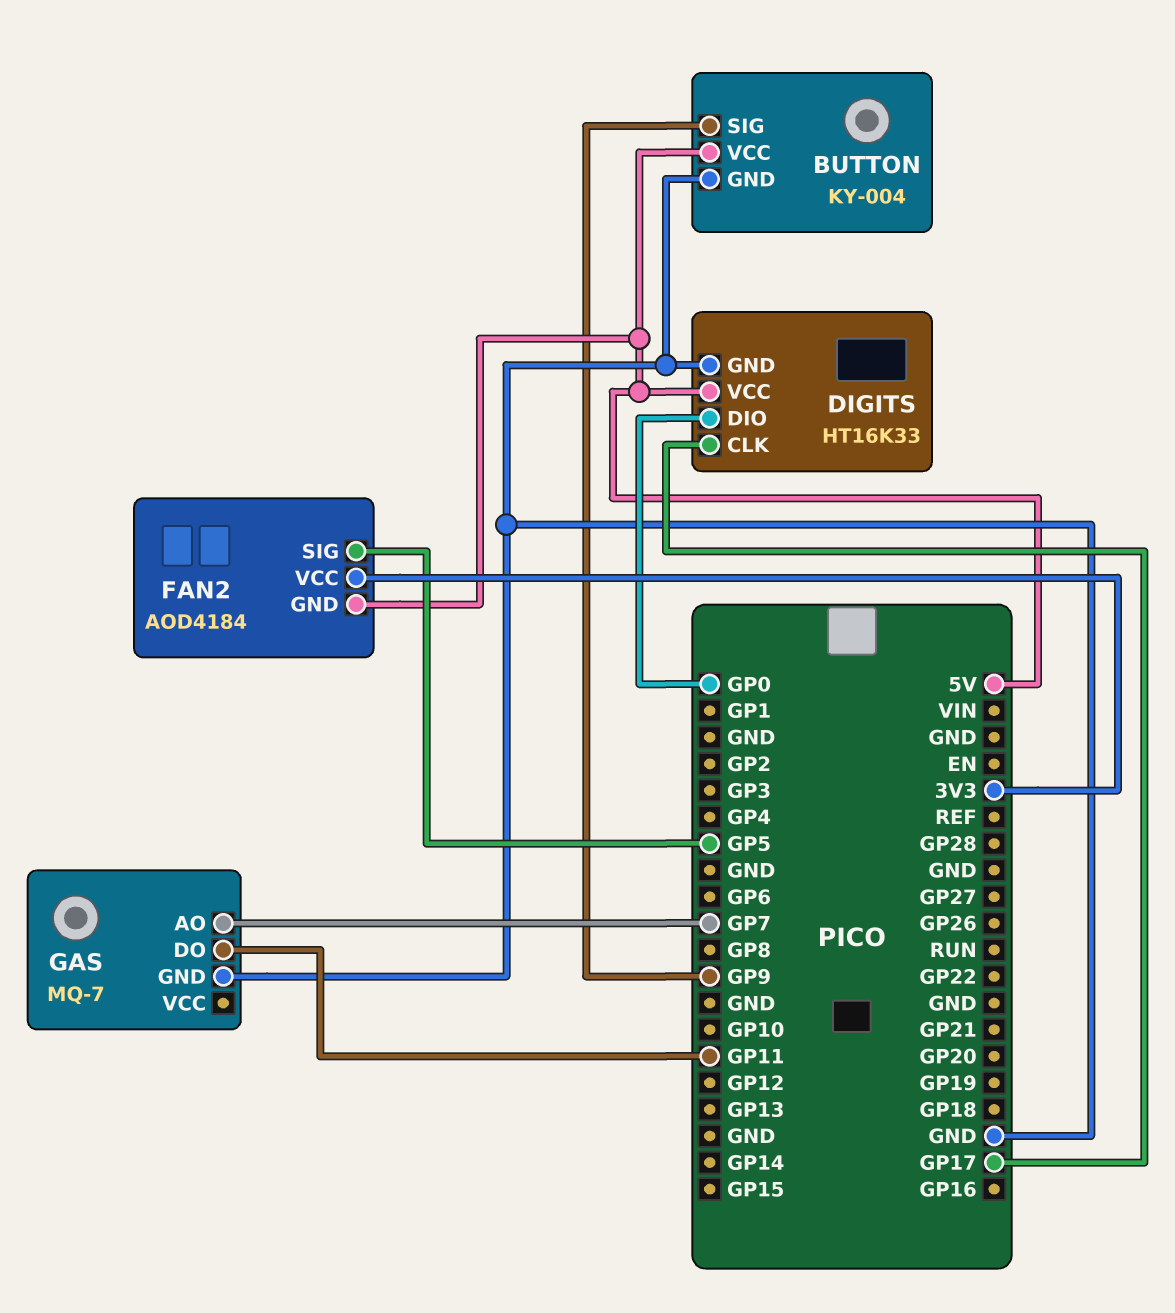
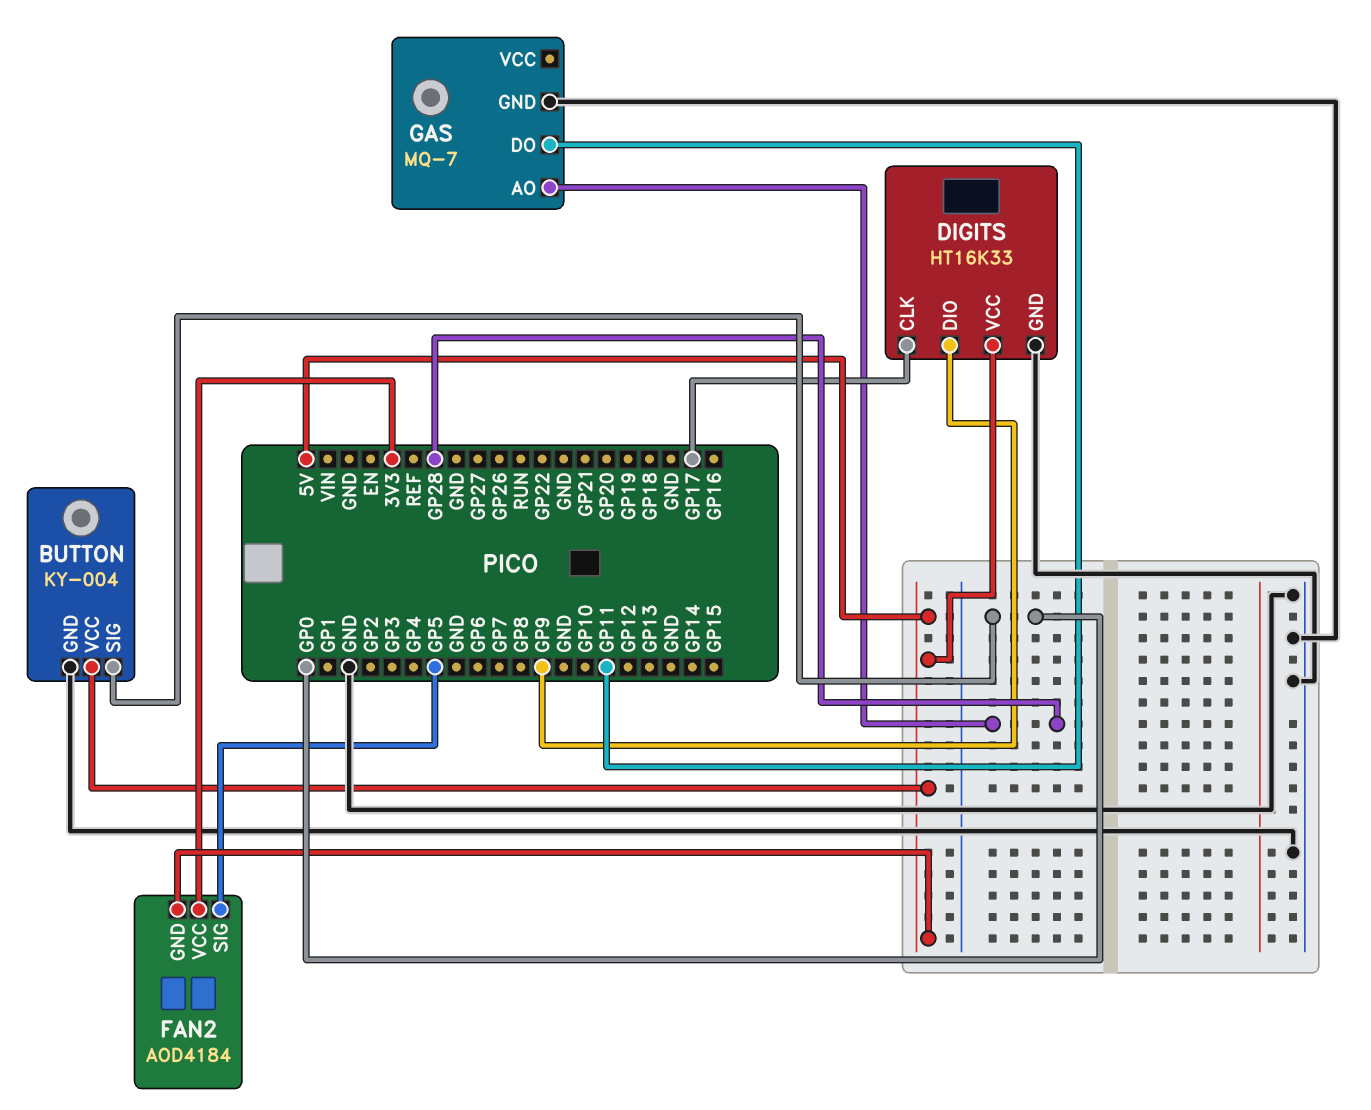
BUTTON pin SIG: GP9 -> GP0
DIGITS pin DIO: GP0 -> GP9
GAS pin AO: GP7 -> GP28

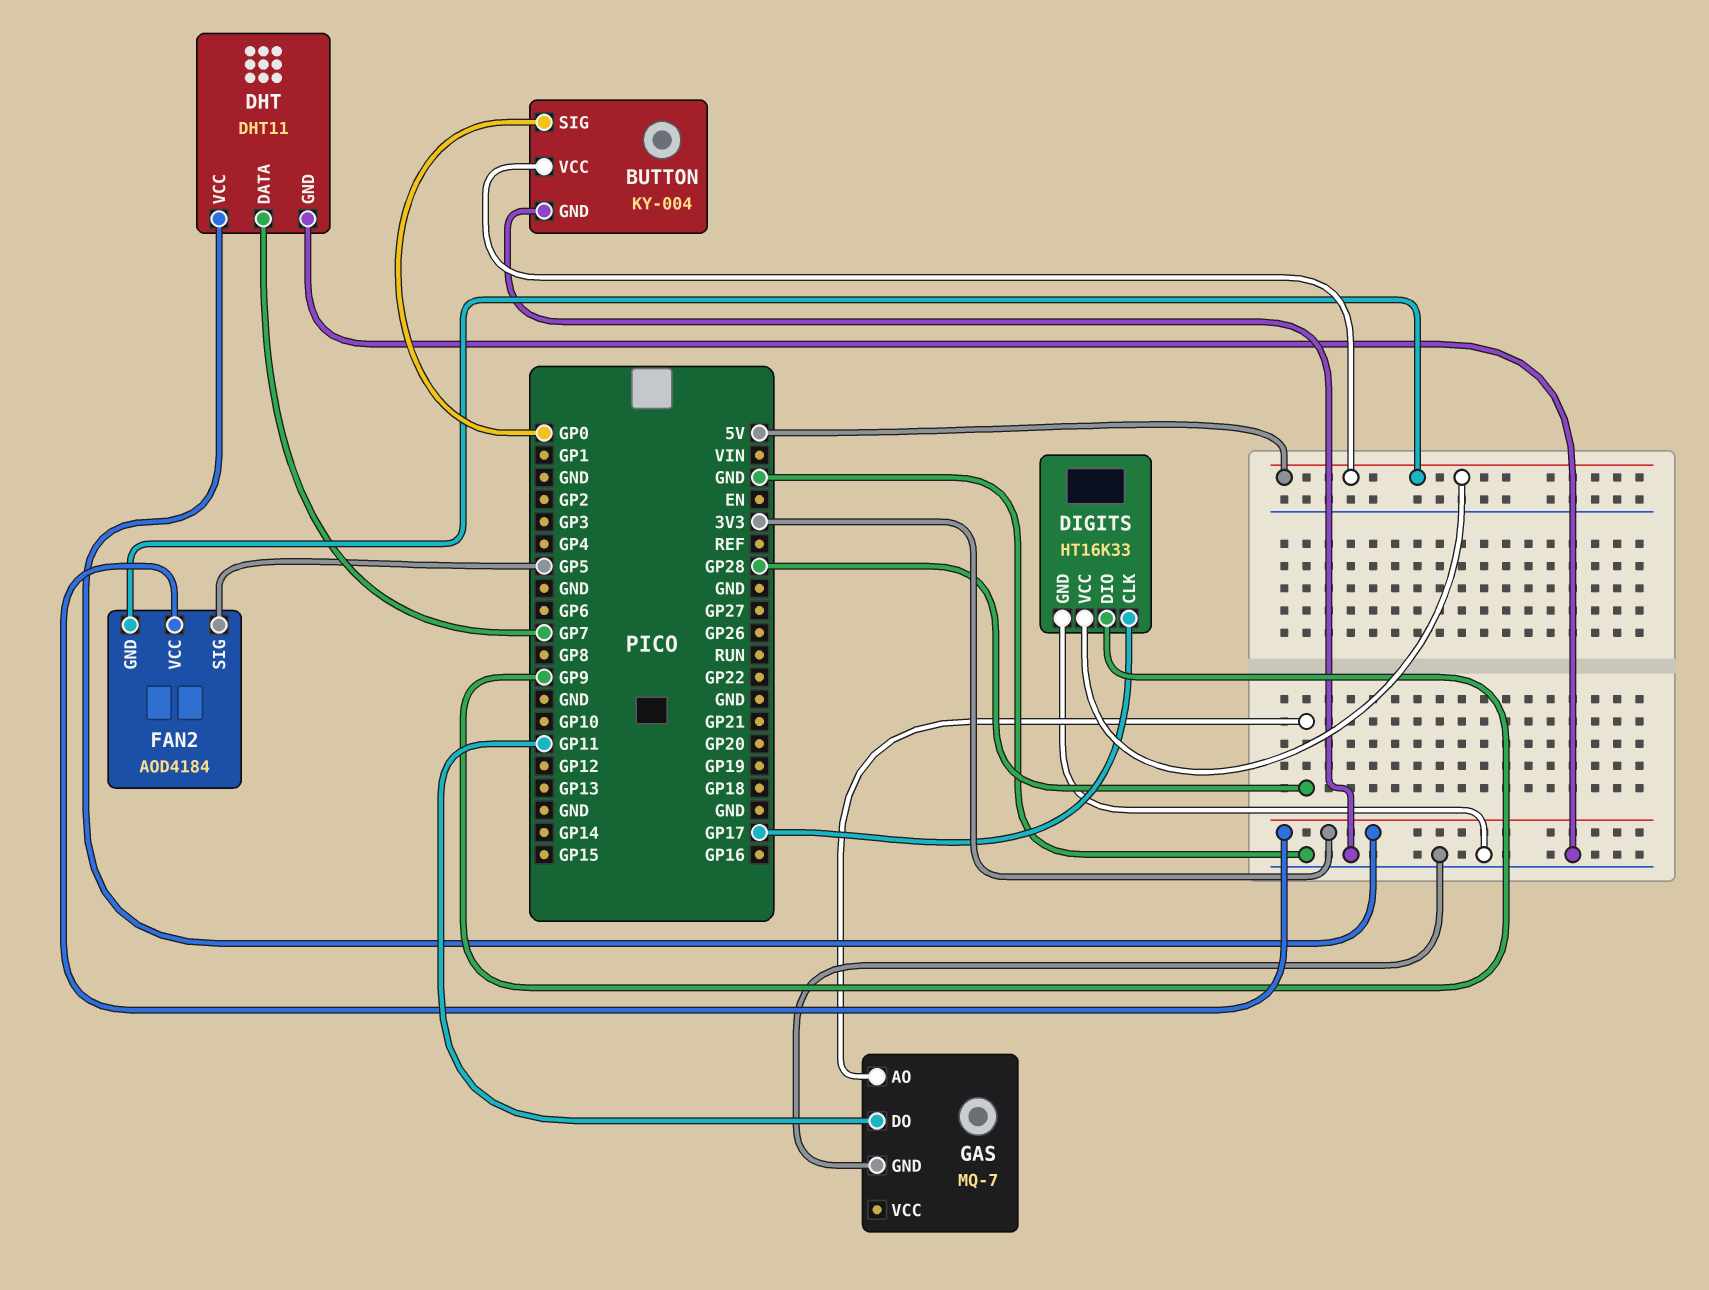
DHT: none -> DHT11
DHT pin DATA: none -> GP7
DHT pin GND: none -> GND
DHT pin VCC: none -> 3V3

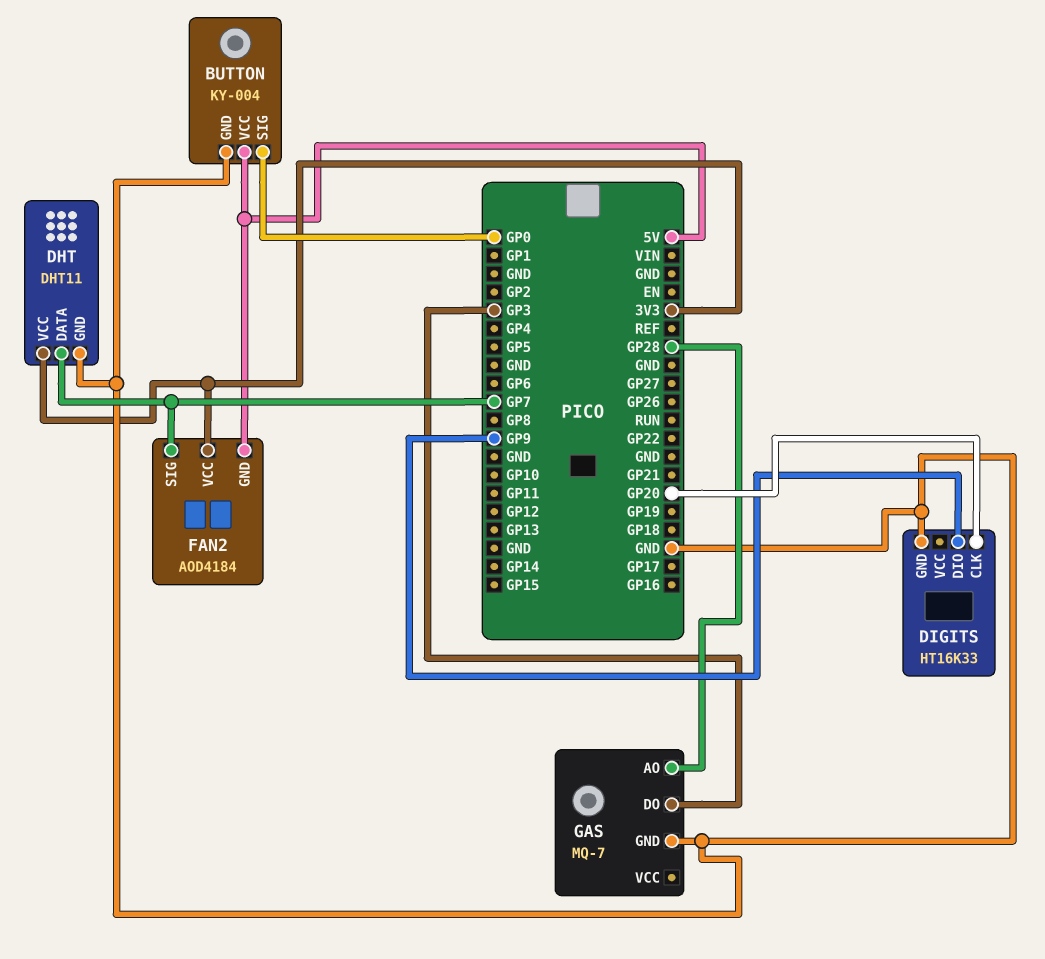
DIGITS pin CLK: GP17 -> GP20
DIGITS pin VCC: 5V -> none
FAN2 pin SIG: GP5 -> GP7
GAS pin DO: GP11 -> GP3

